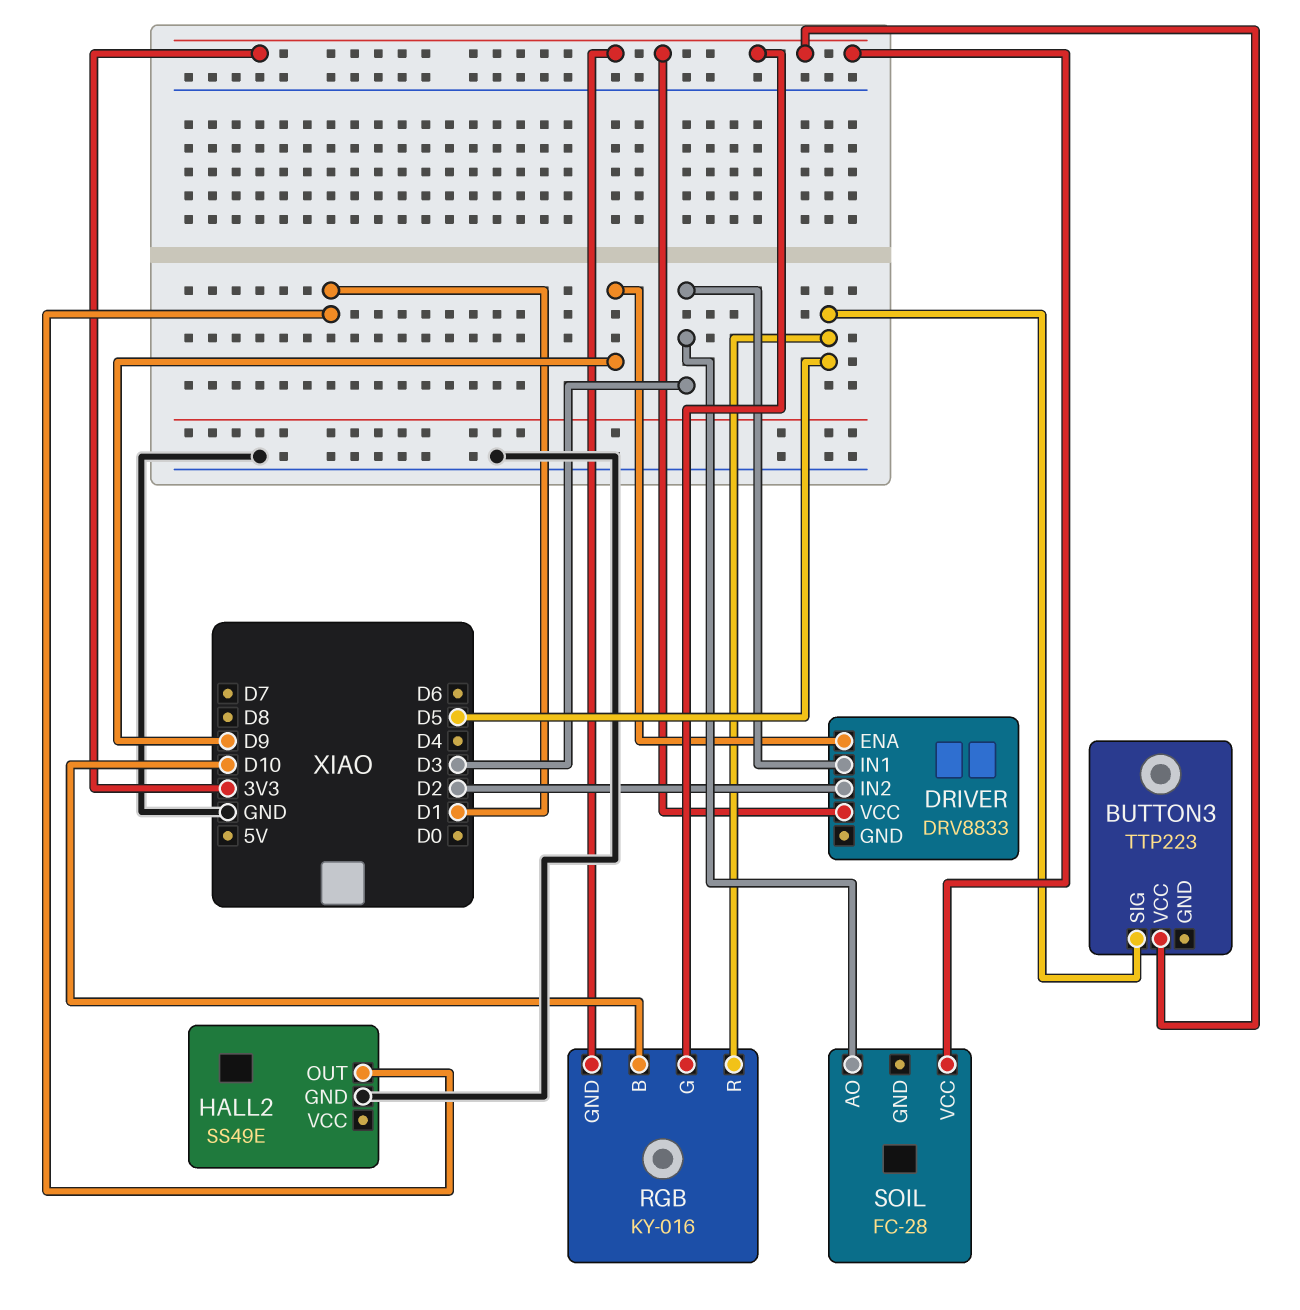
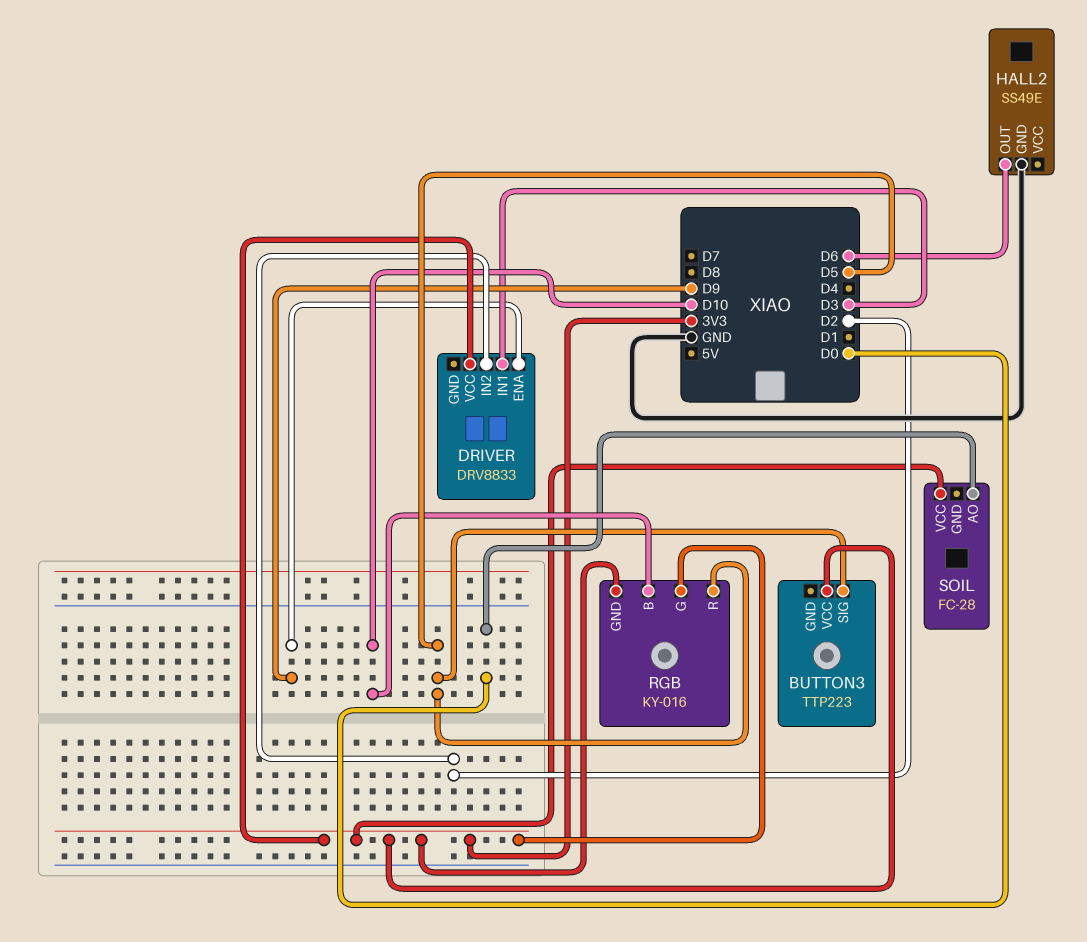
HALL2 pin OUT: D1 -> D6
SOIL pin AO: D3 -> D0

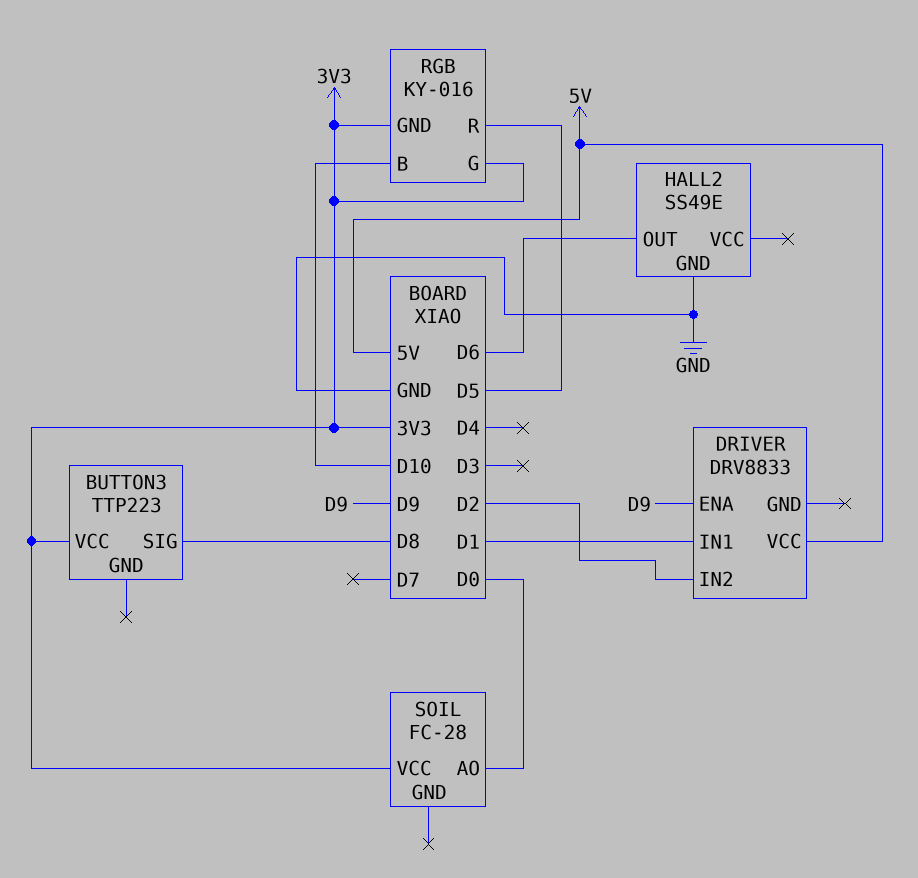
BUTTON3 pin SIG: D5 -> D8
DRIVER pin IN1: D3 -> D1
DRIVER pin VCC: 3V3 -> 5V

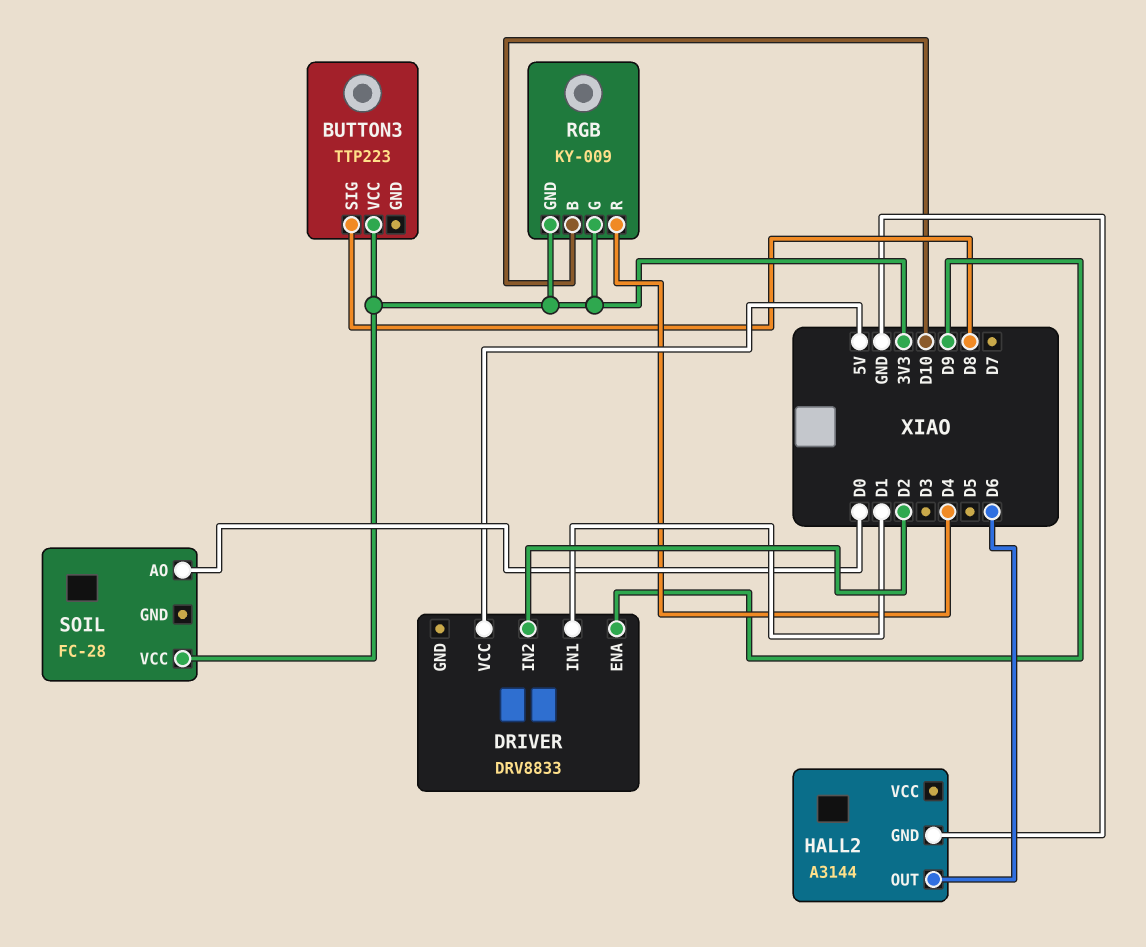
HALL2: SS49E -> A3144
RGB: KY-016 -> KY-009
RGB pin R: D5 -> D4

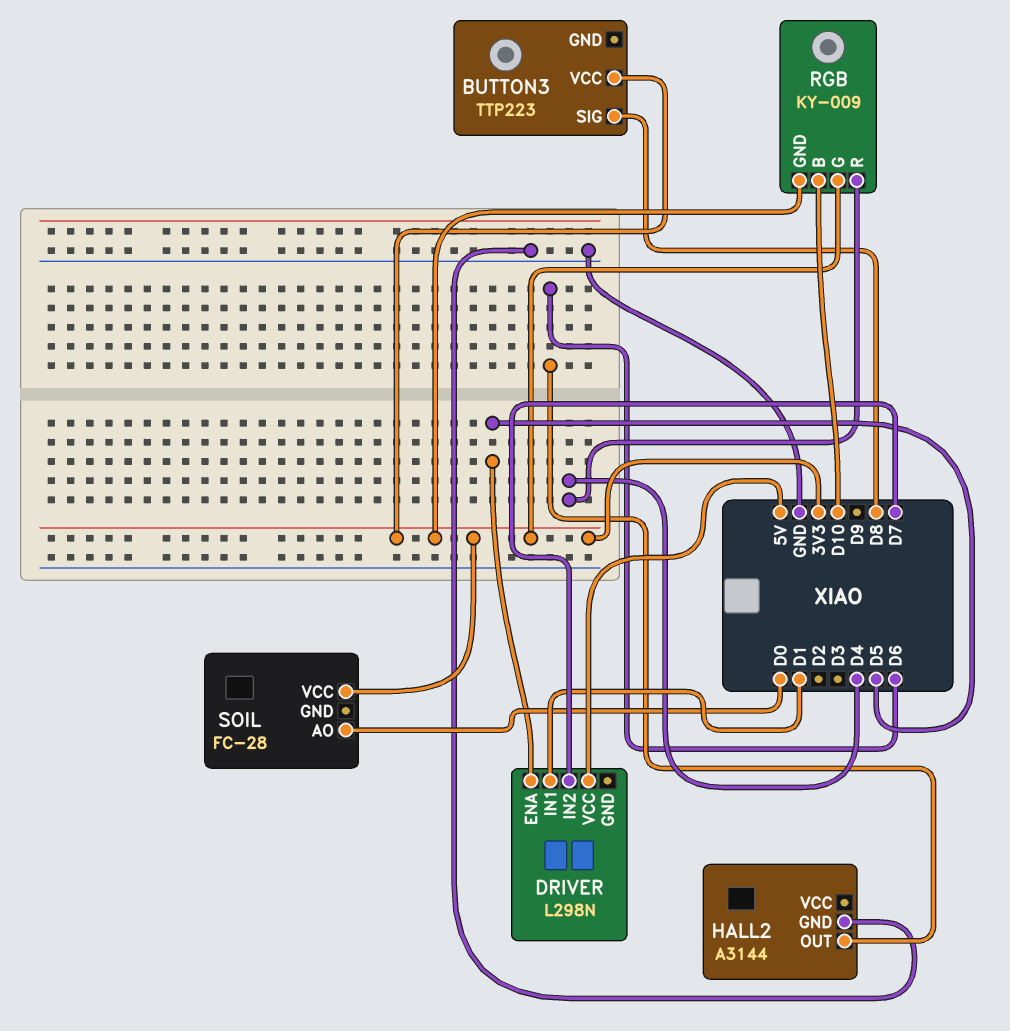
DRIVER: DRV8833 -> L298N
DRIVER pin ENA: D9 -> D5
DRIVER pin IN2: D2 -> D7

